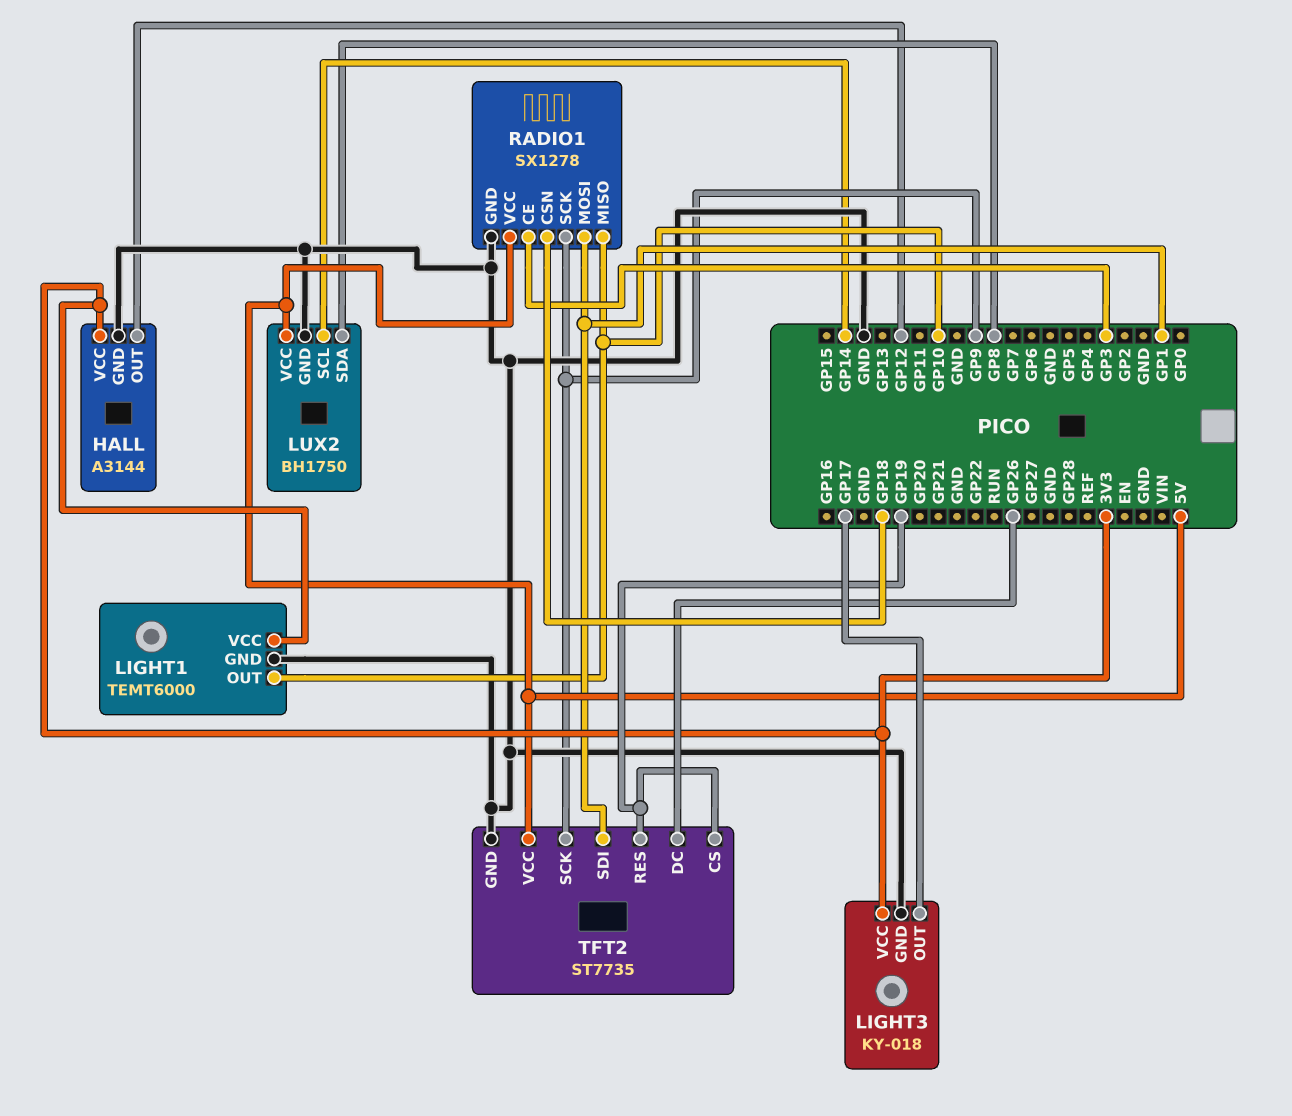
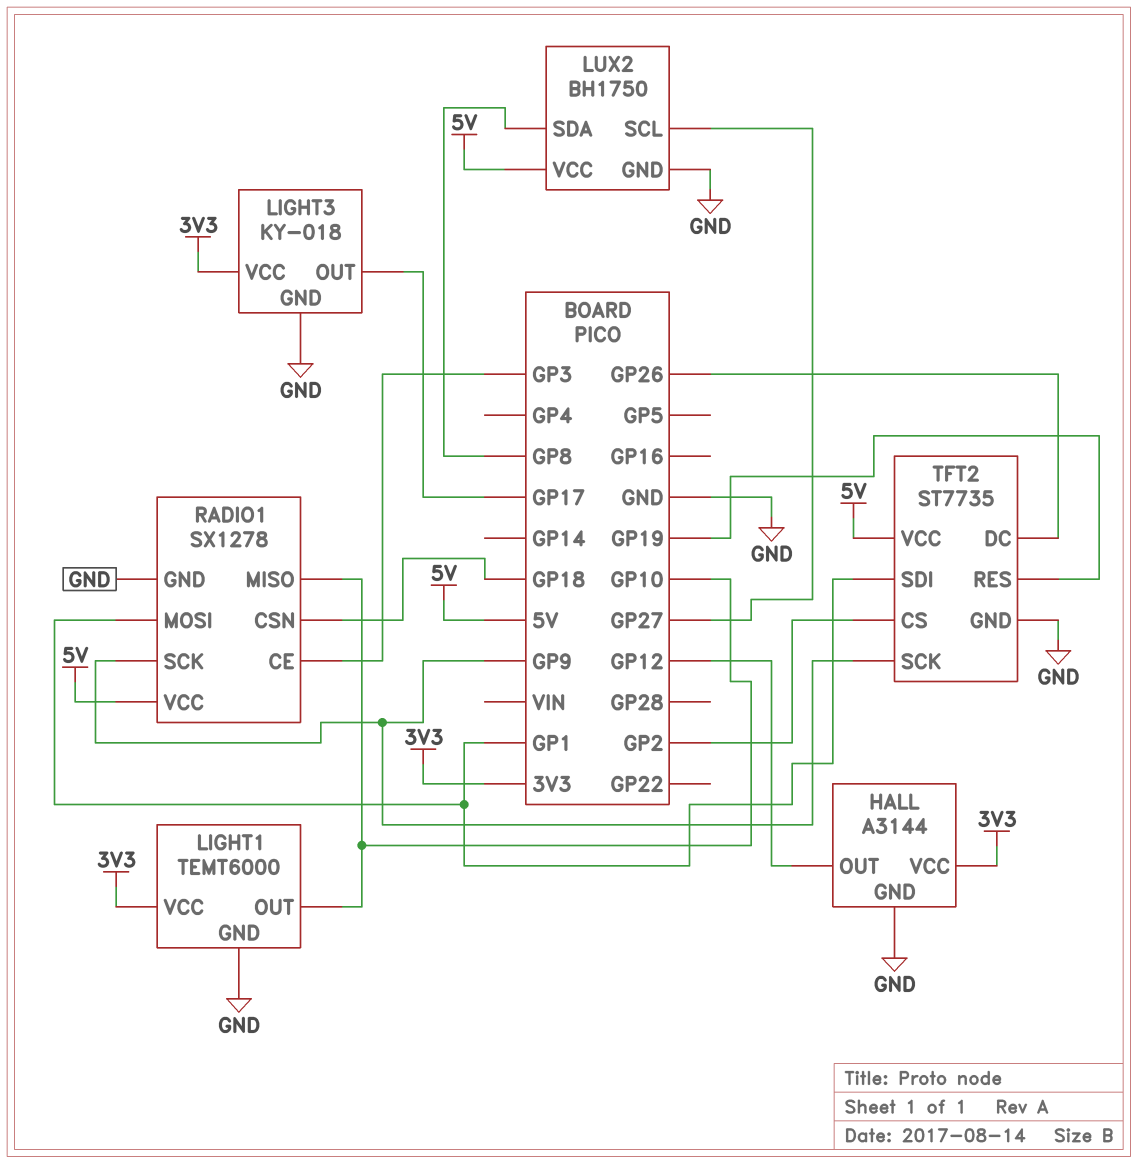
LUX2 pin SCL: GP14 -> GP27
TFT2 pin CS: GP19 -> GP2

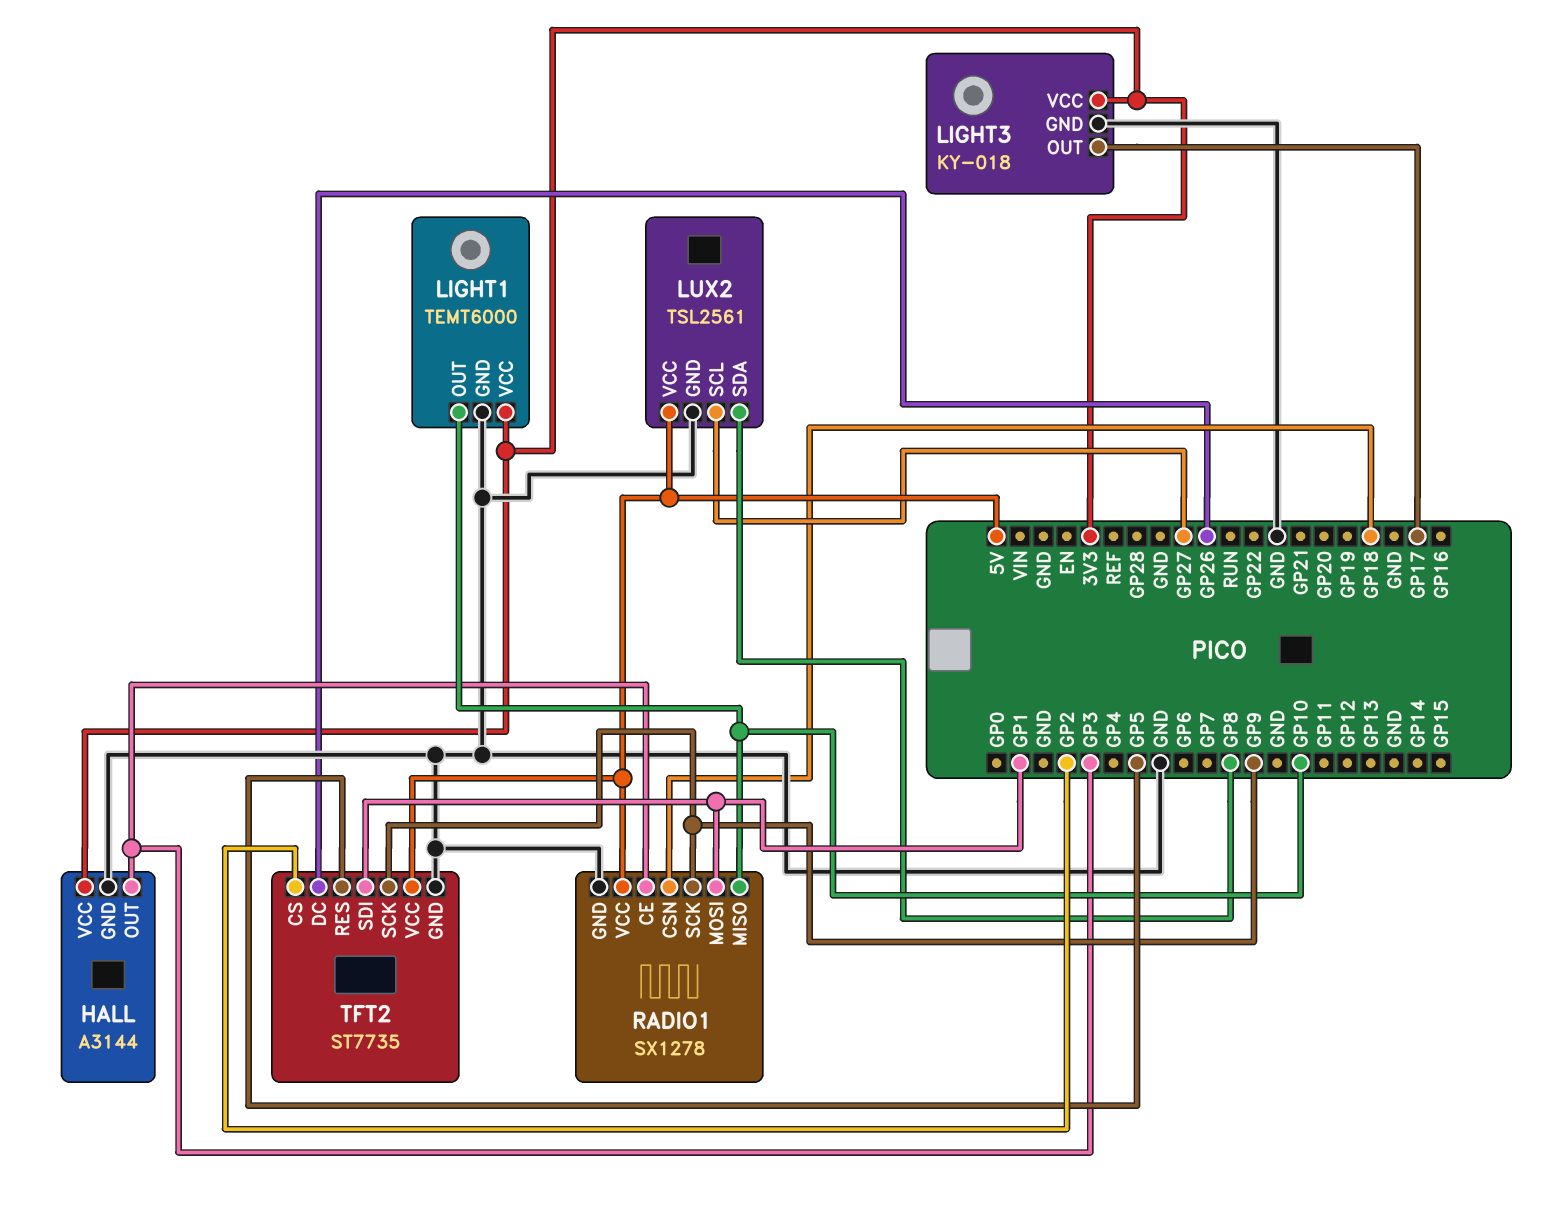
HALL pin OUT: GP12 -> GP3
LUX2: BH1750 -> TSL2561
TFT2 pin RES: GP19 -> GP5

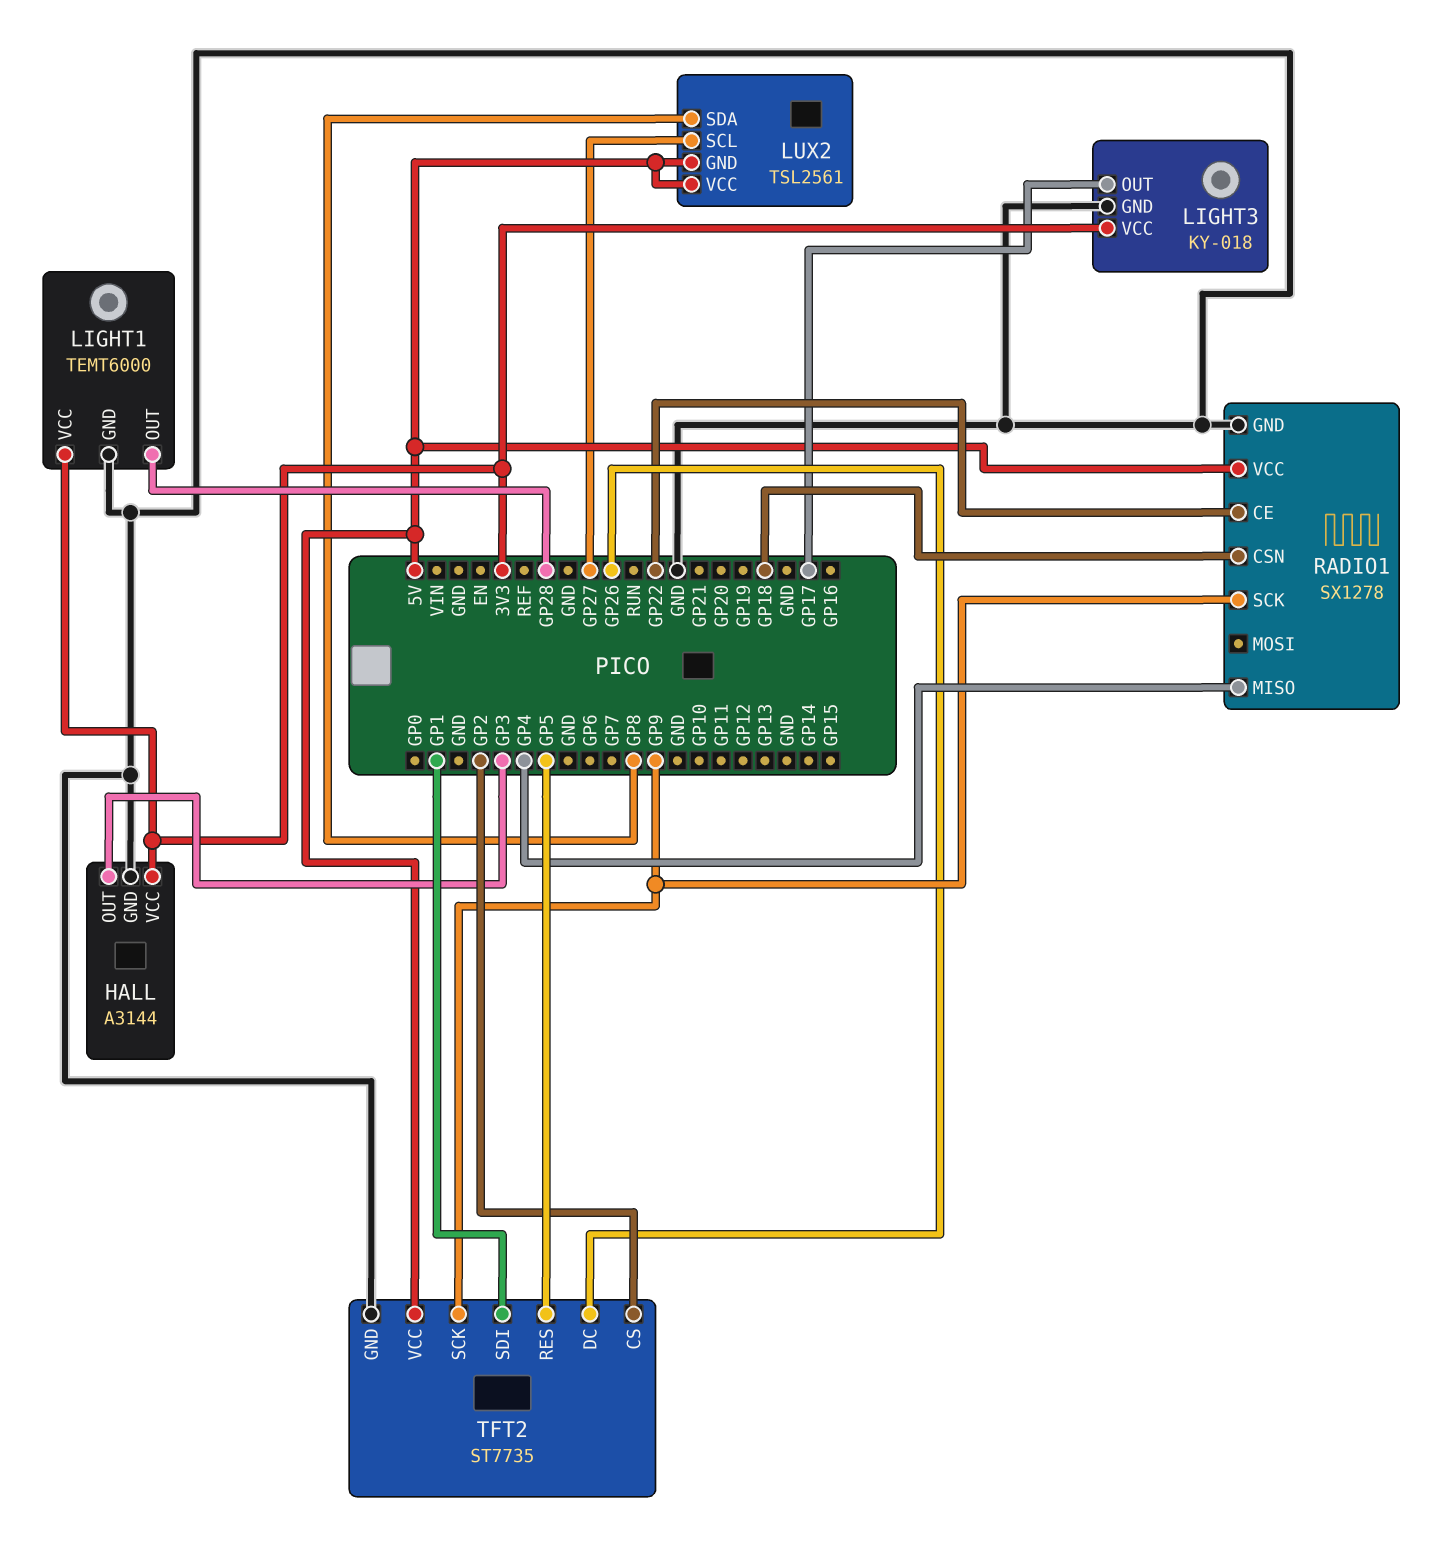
LIGHT1 pin OUT: GP10 -> GP28
LUX2 pin GND: GND -> 5V
RADIO1 pin CE: GP3 -> GP22
RADIO1 pin MISO: GP10 -> GP4
RADIO1 pin MOSI: GP1 -> none

